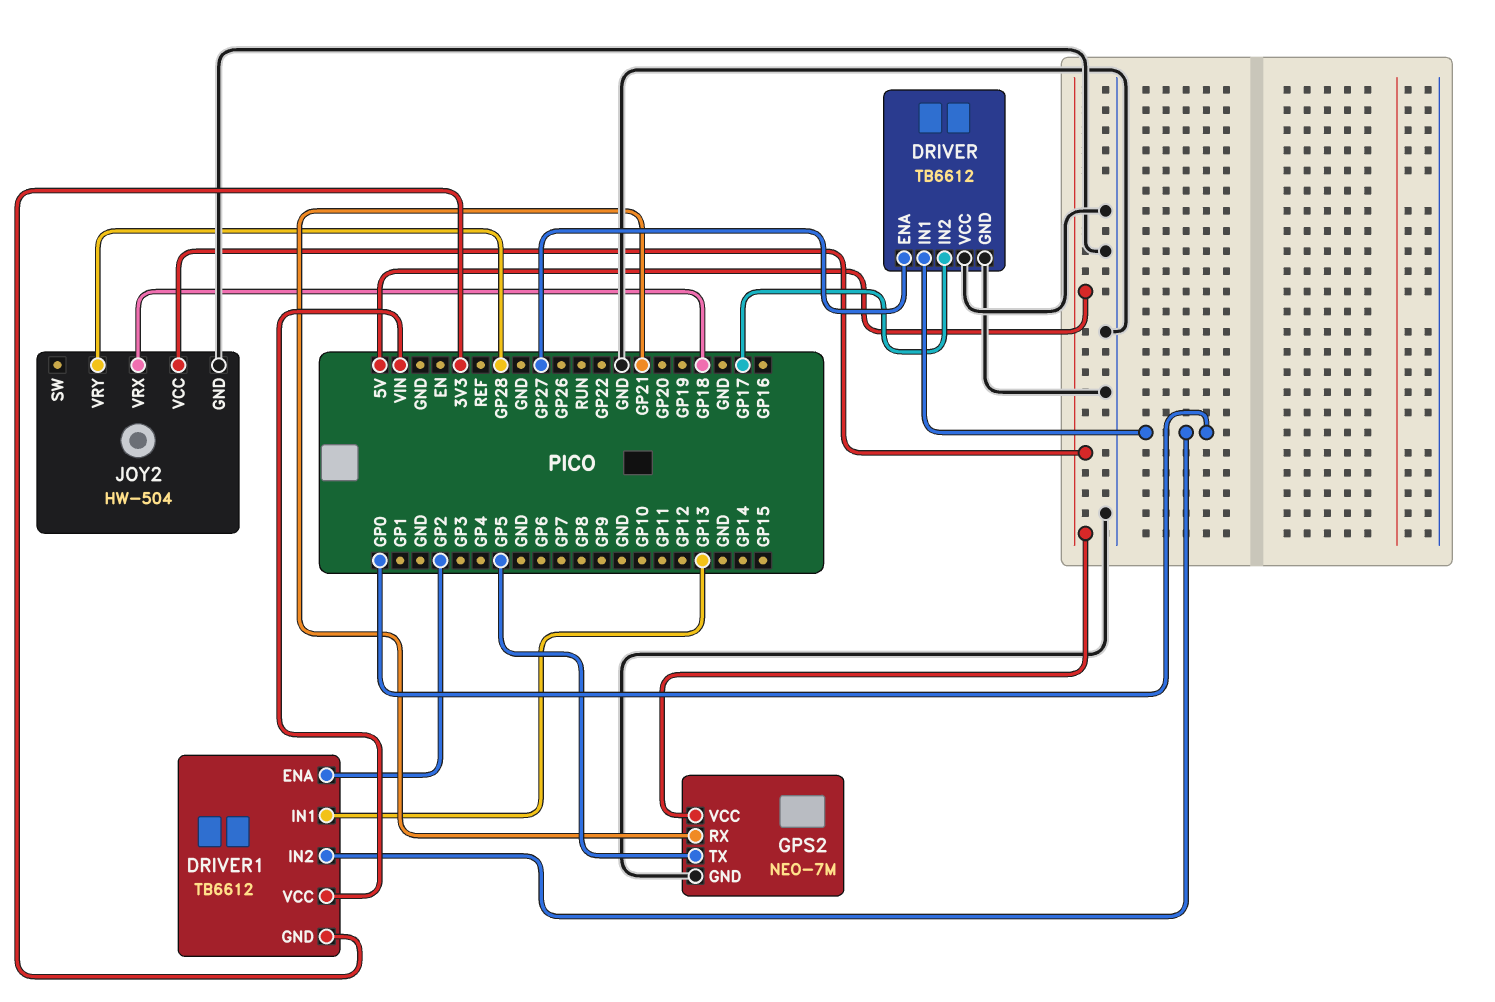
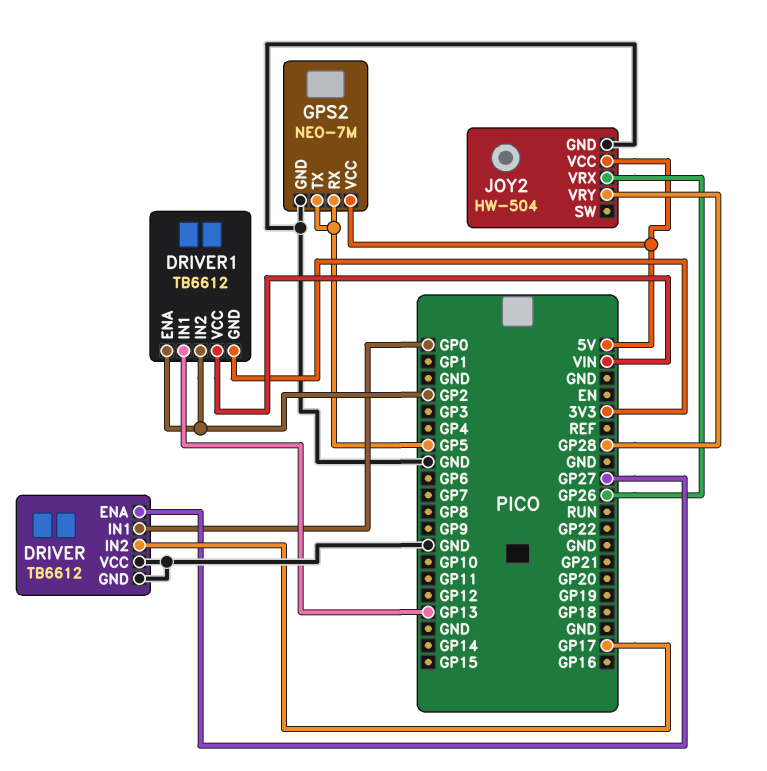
DRIVER1 pin IN2: GP0 -> GP2
GPS2 pin RX: GP21 -> GP5
JOY2 pin VRX: GP18 -> GP26

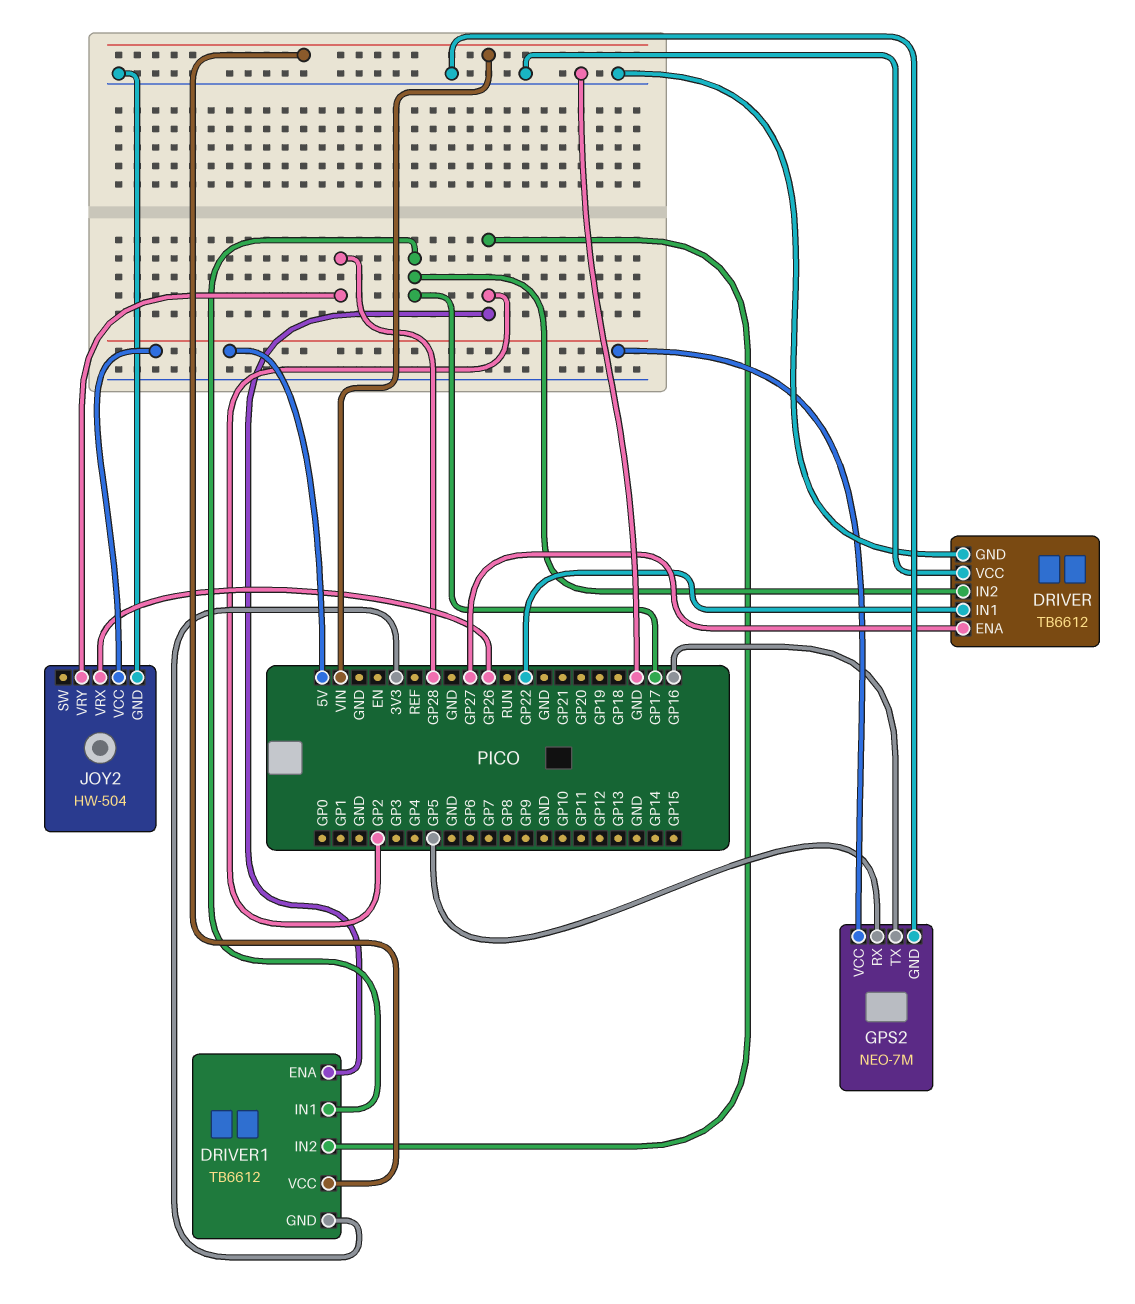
DRIVER pin IN1: GP0 -> GP22
DRIVER1 pin IN1: GP13 -> GP17
GPS2 pin TX: GP5 -> GP16

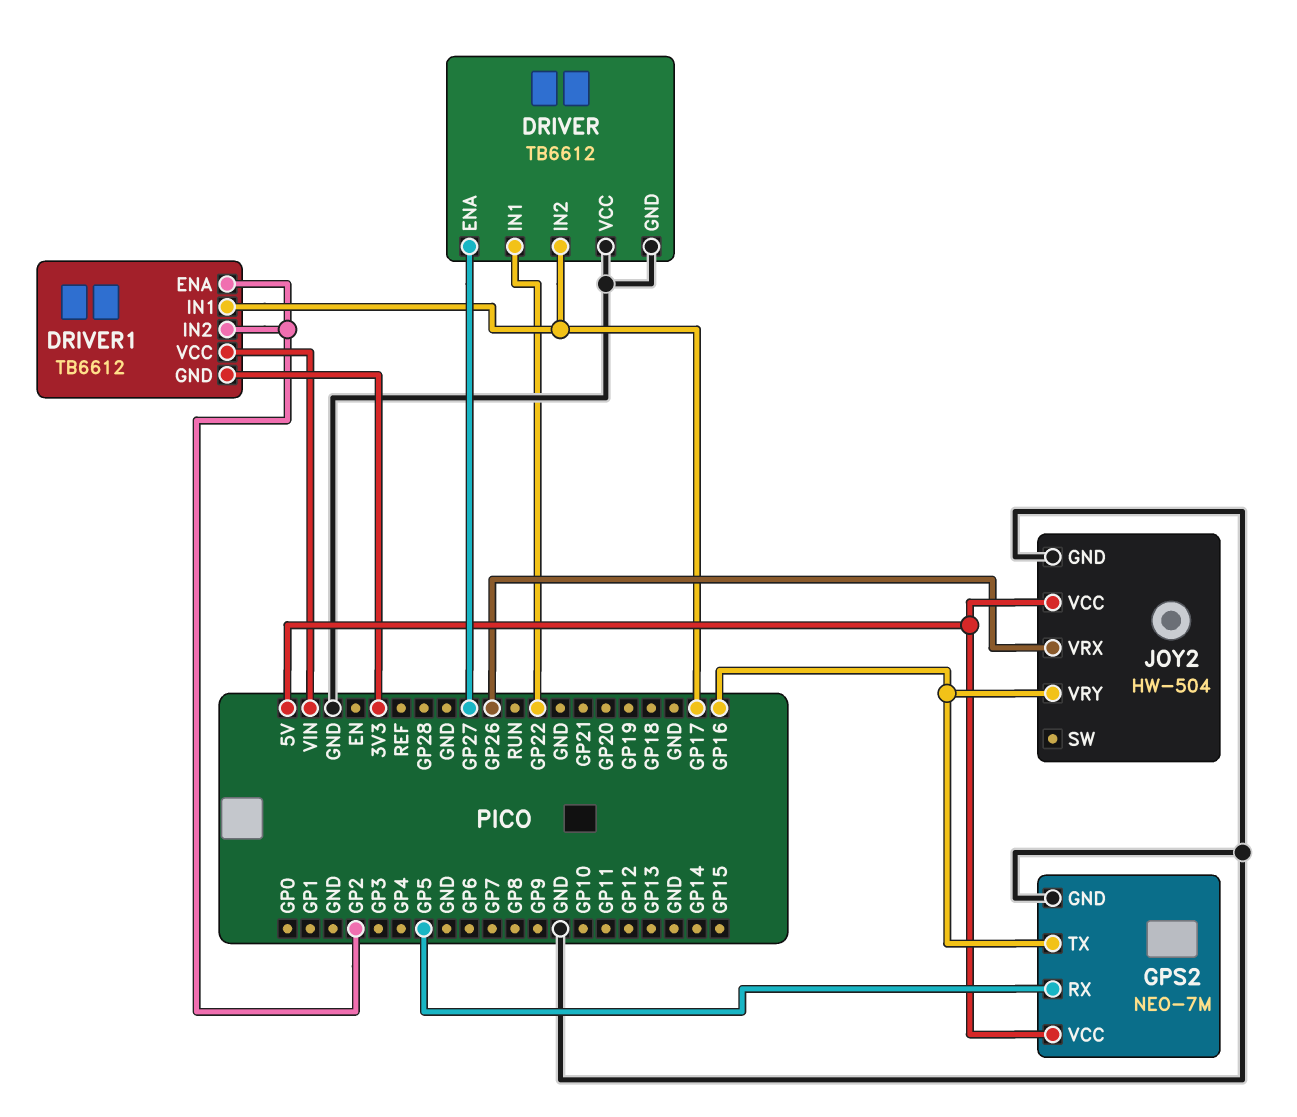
JOY2 pin VRY: GP28 -> GP16

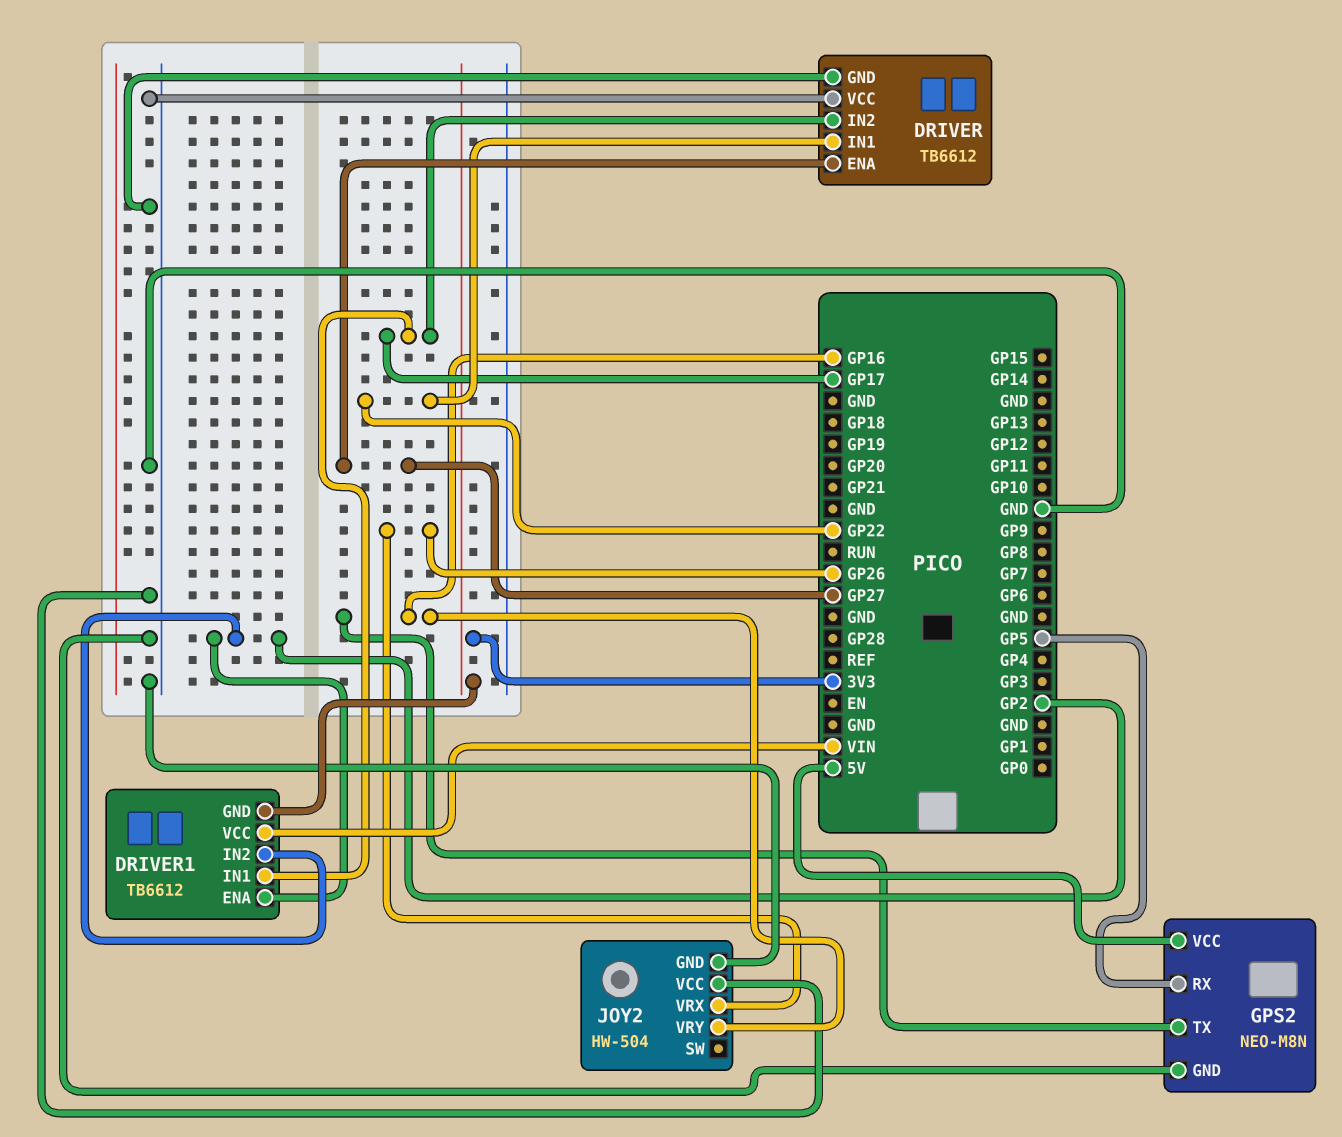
GPS2: NEO-7M -> NEO-M8N
JOY2 pin VCC: 5V -> GND

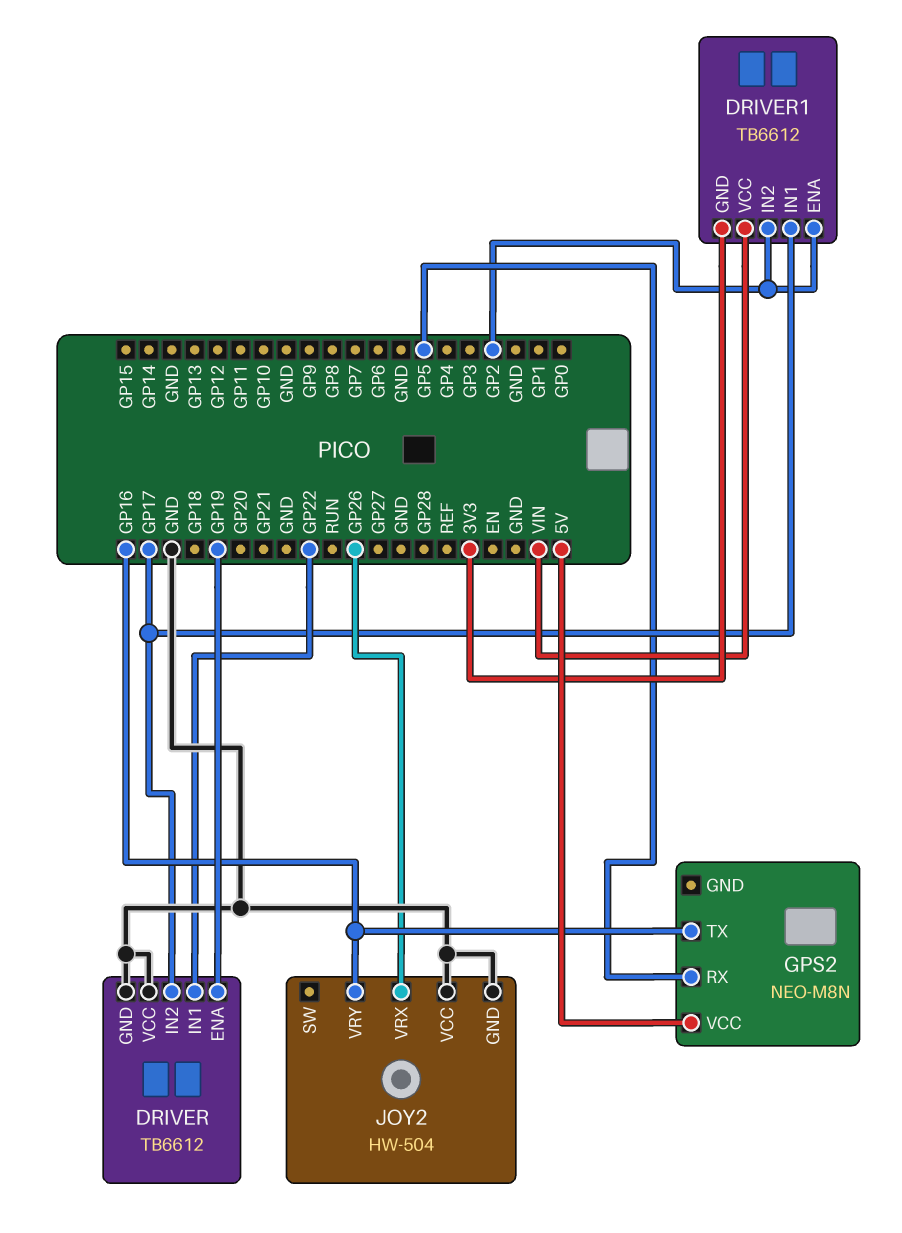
DRIVER pin ENA: GP27 -> GP19
GPS2 pin GND: GND -> none

